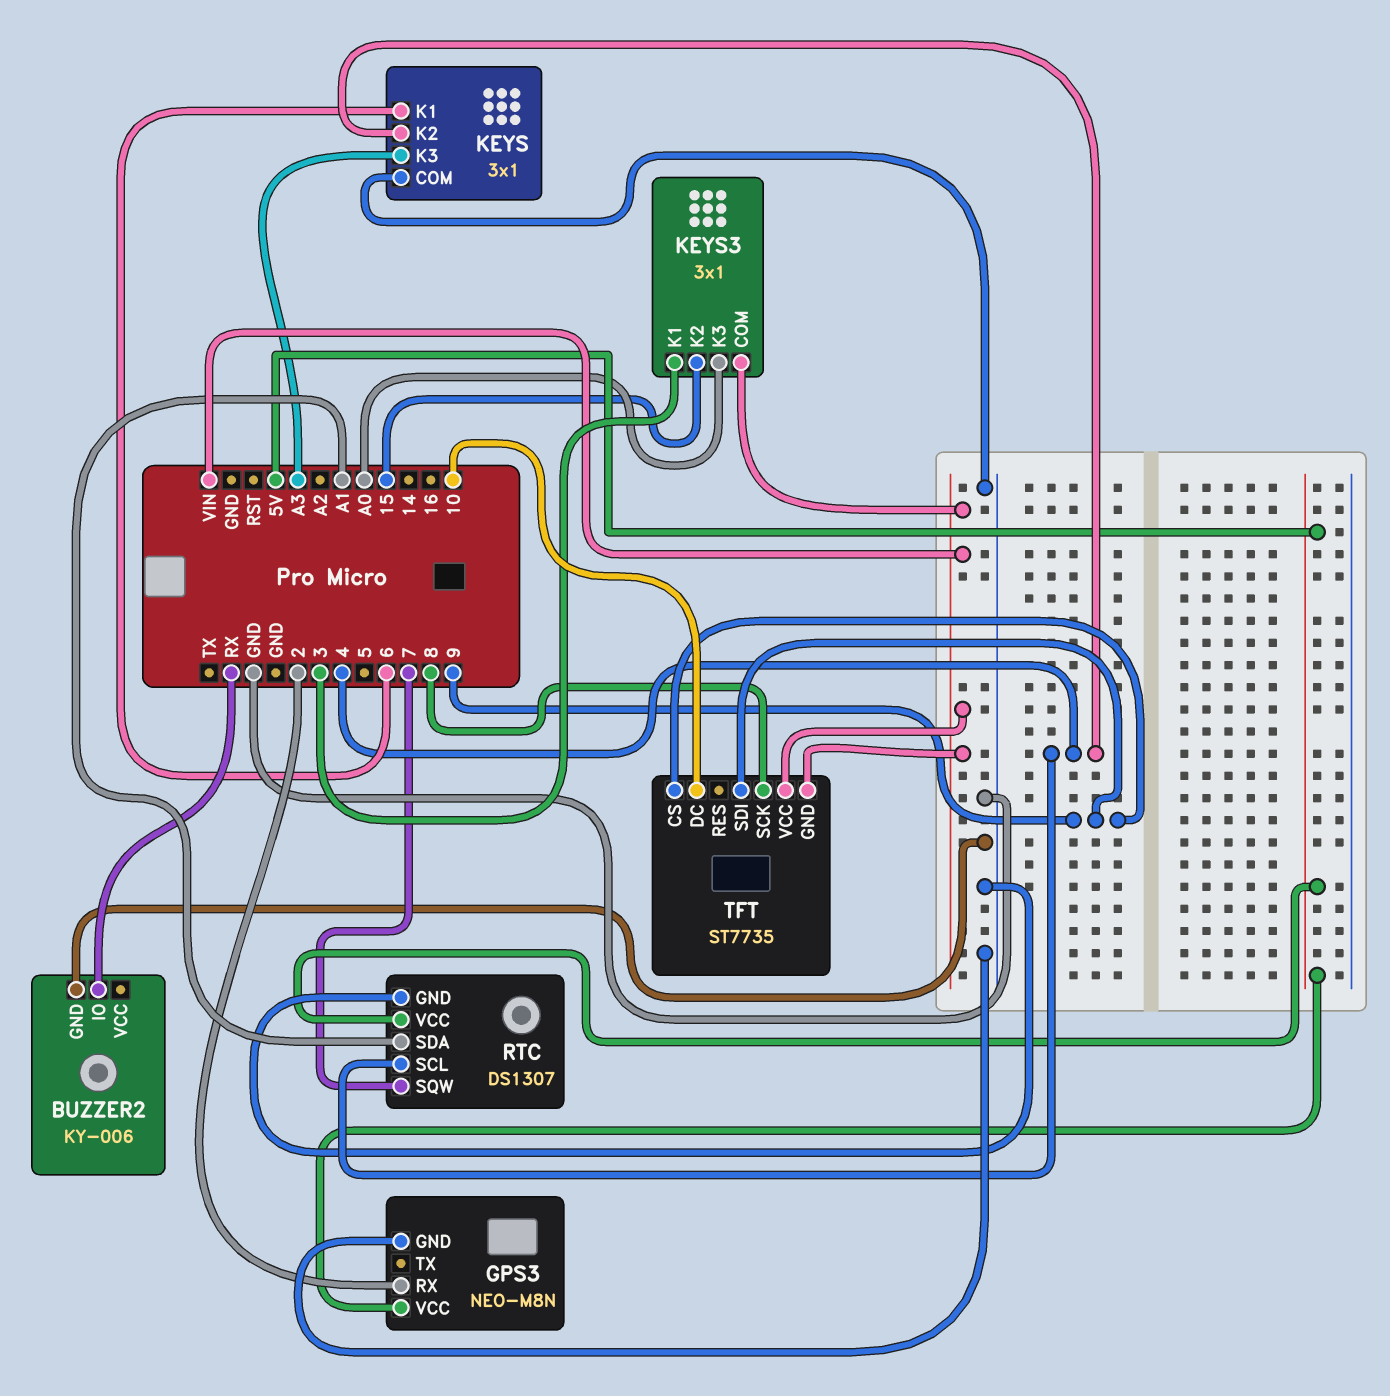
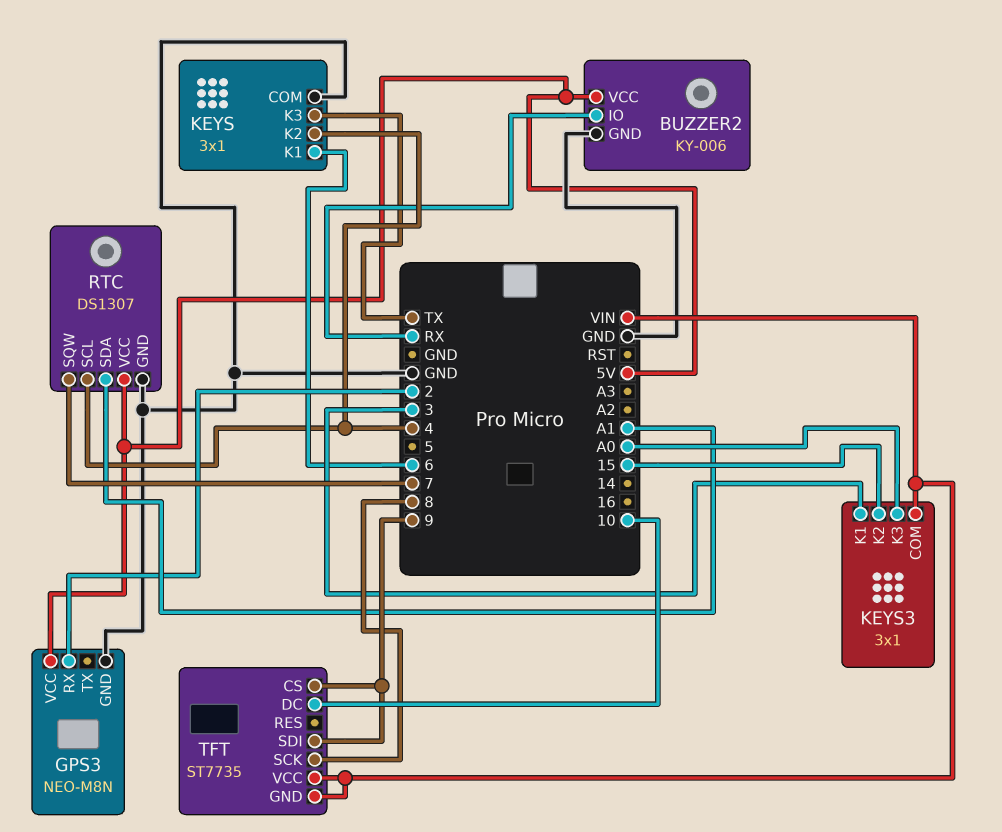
BUZZER2 pin VCC: none -> 5V
KEYS pin K3: A3 -> TX

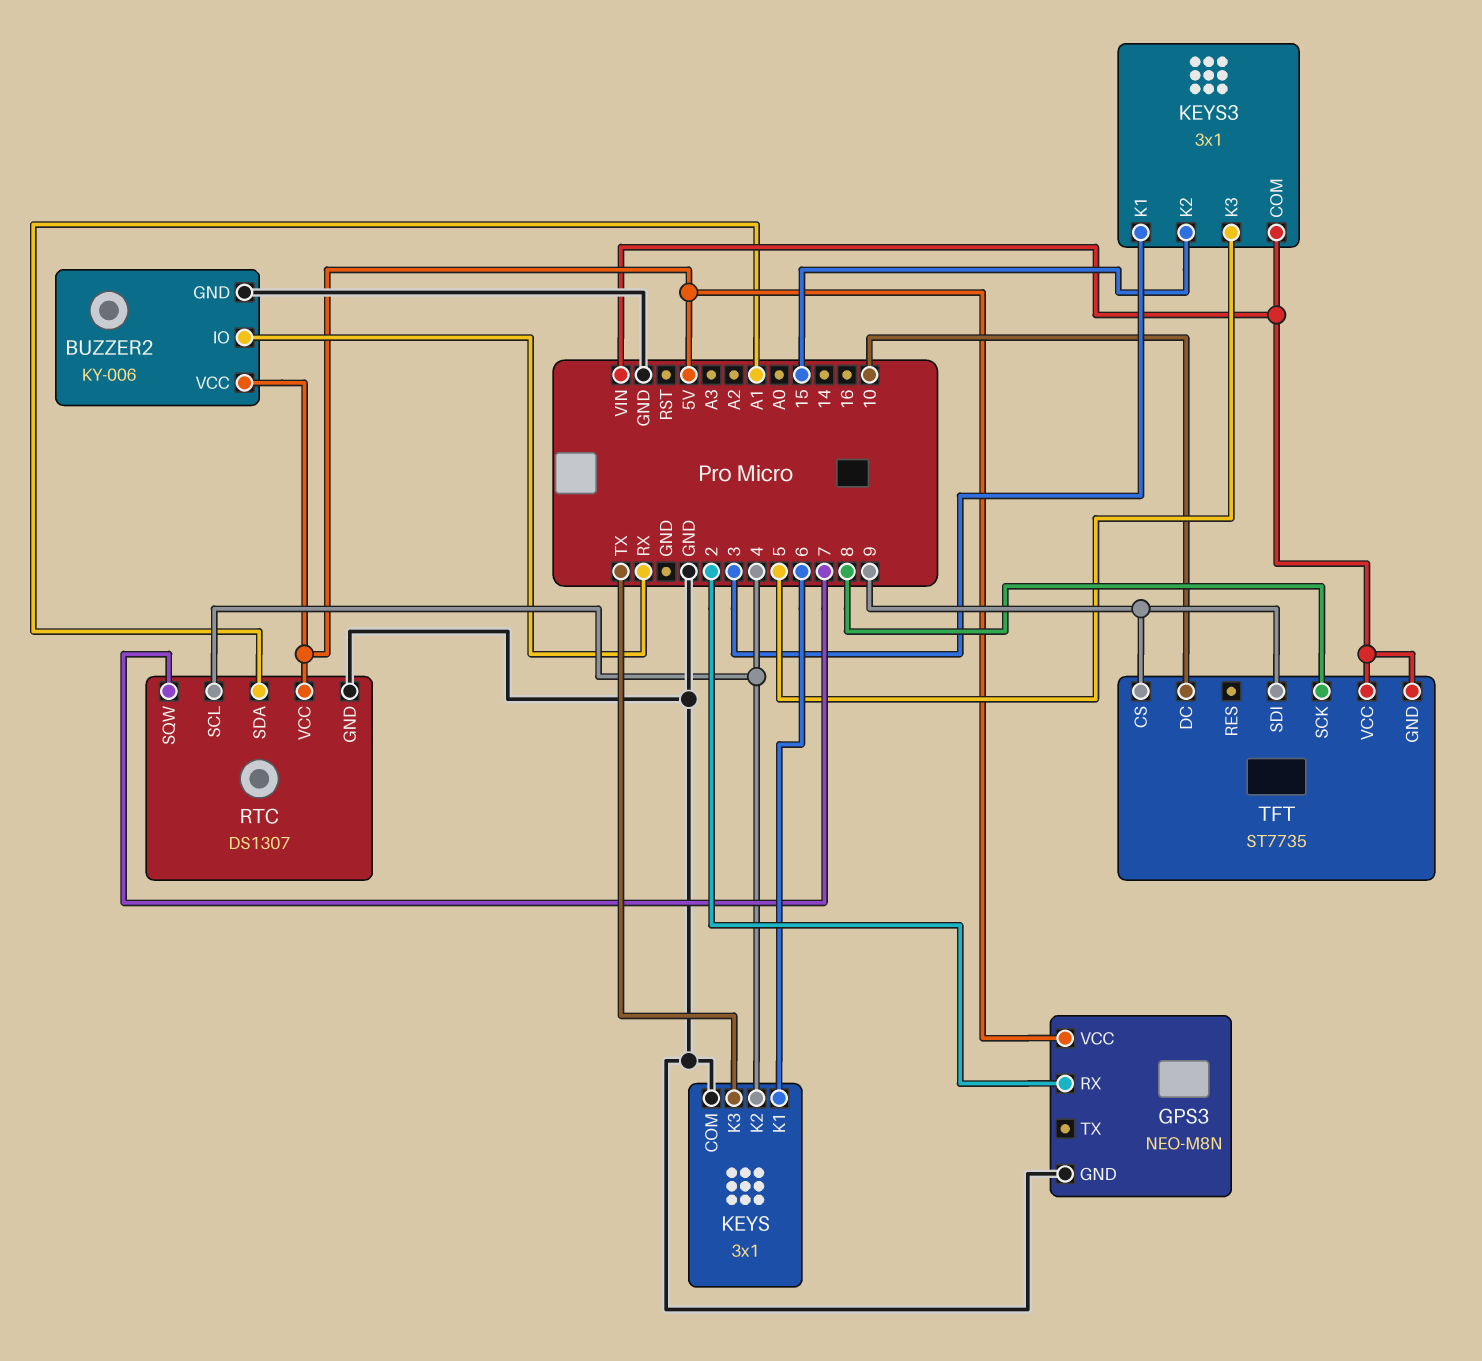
KEYS3 pin K3: A0 -> 5

